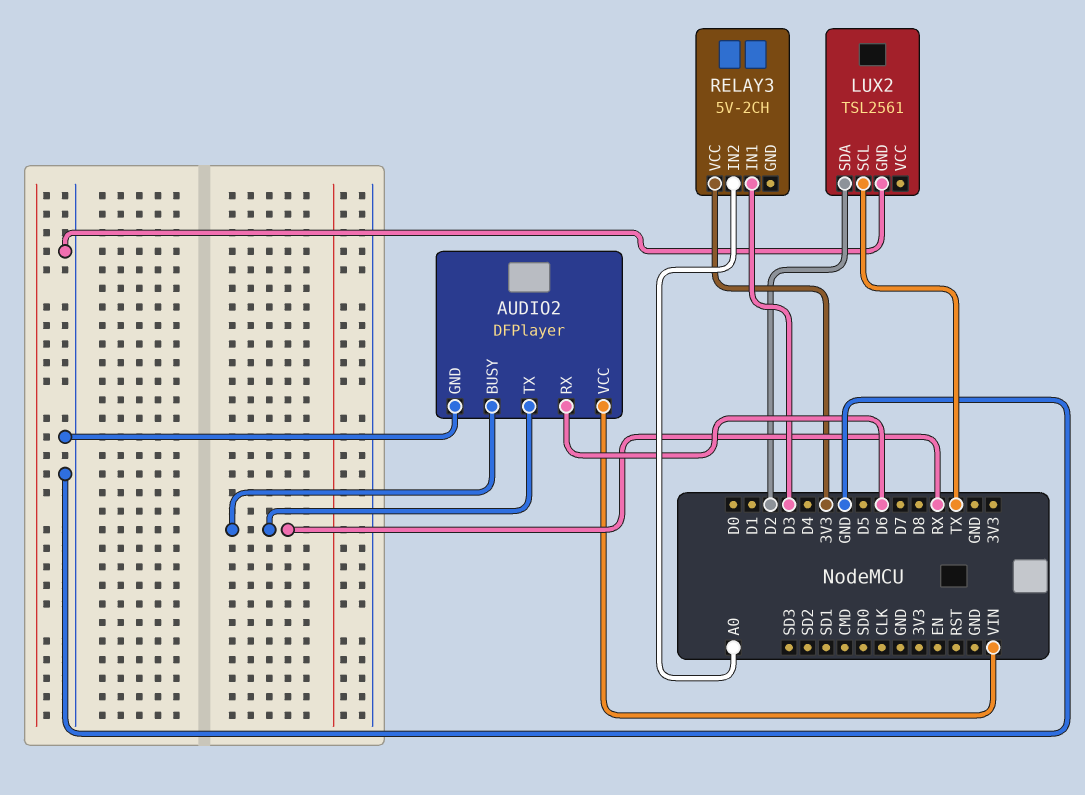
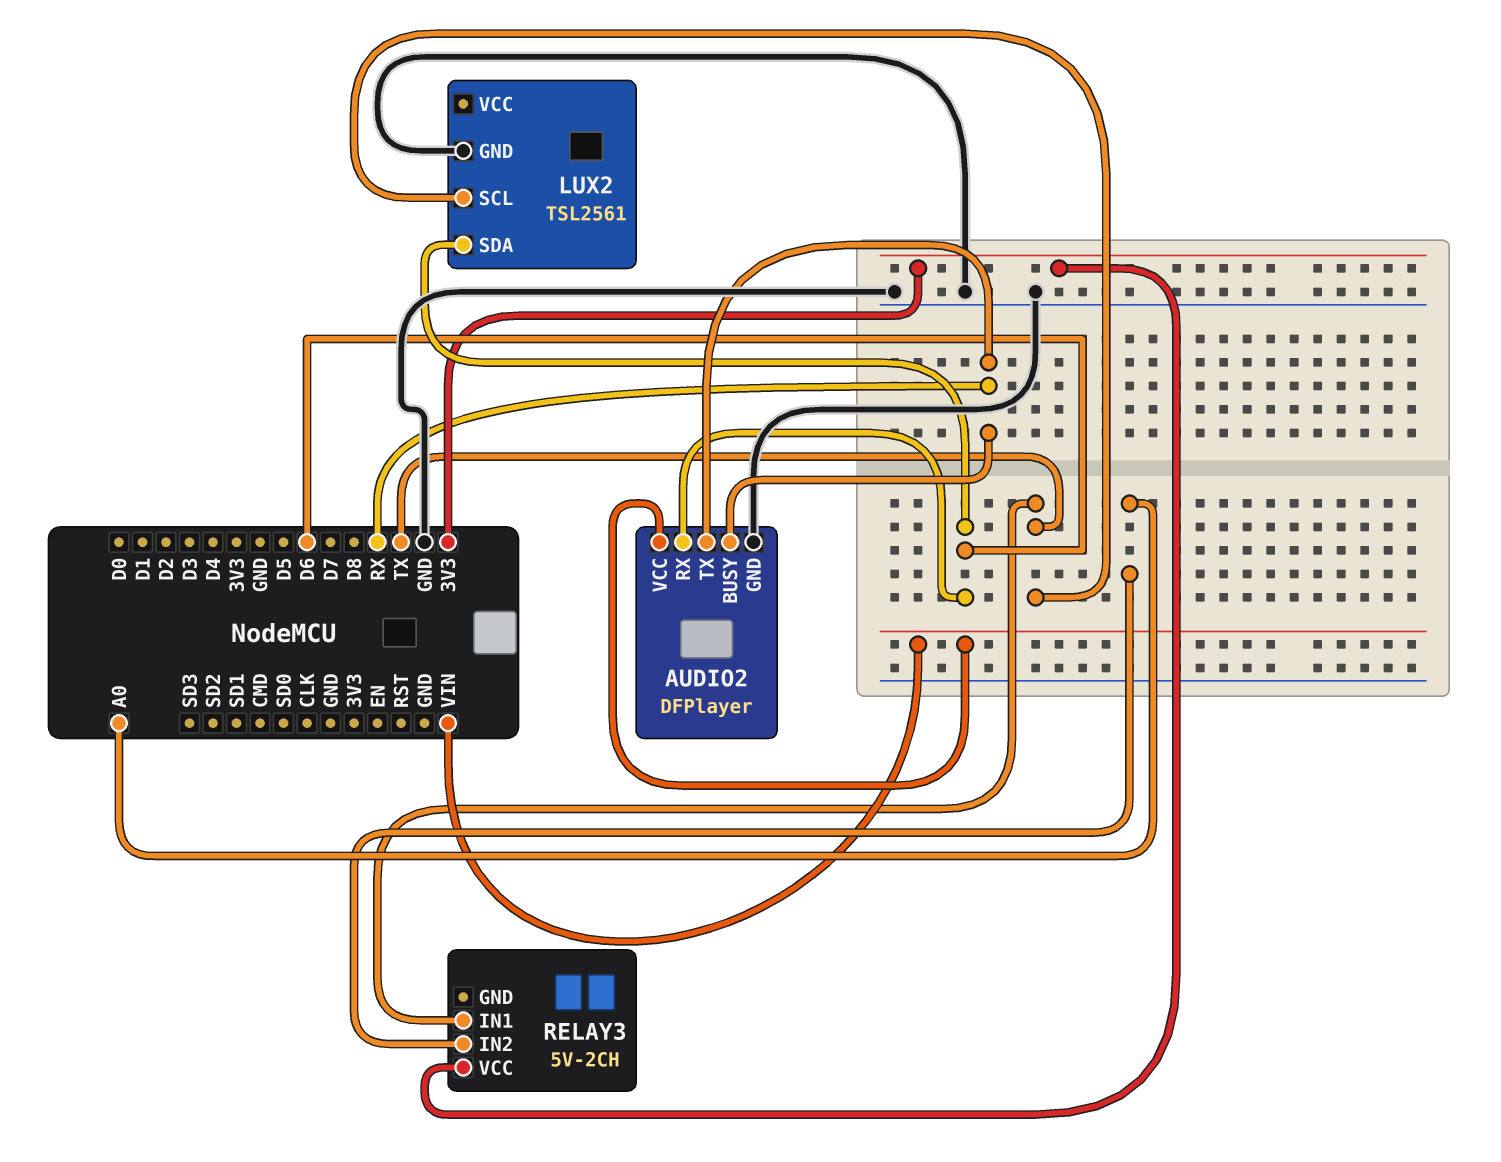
LUX2 pin SDA: D2 -> D6
RELAY3 pin IN1: D3 -> TX

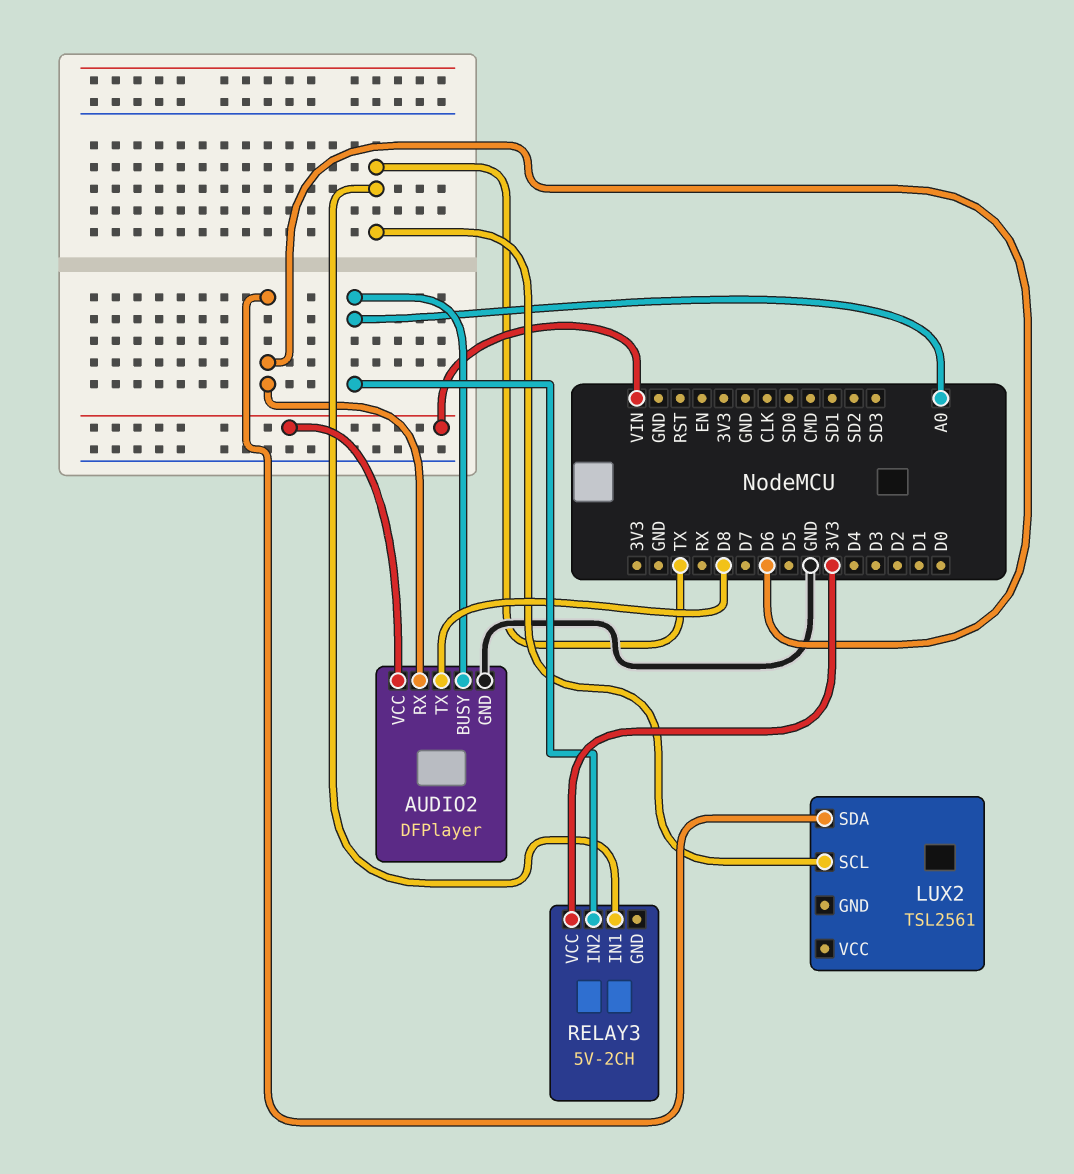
AUDIO2 pin BUSY: RX -> A0
AUDIO2 pin TX: RX -> D8
LUX2 pin GND: GND -> none

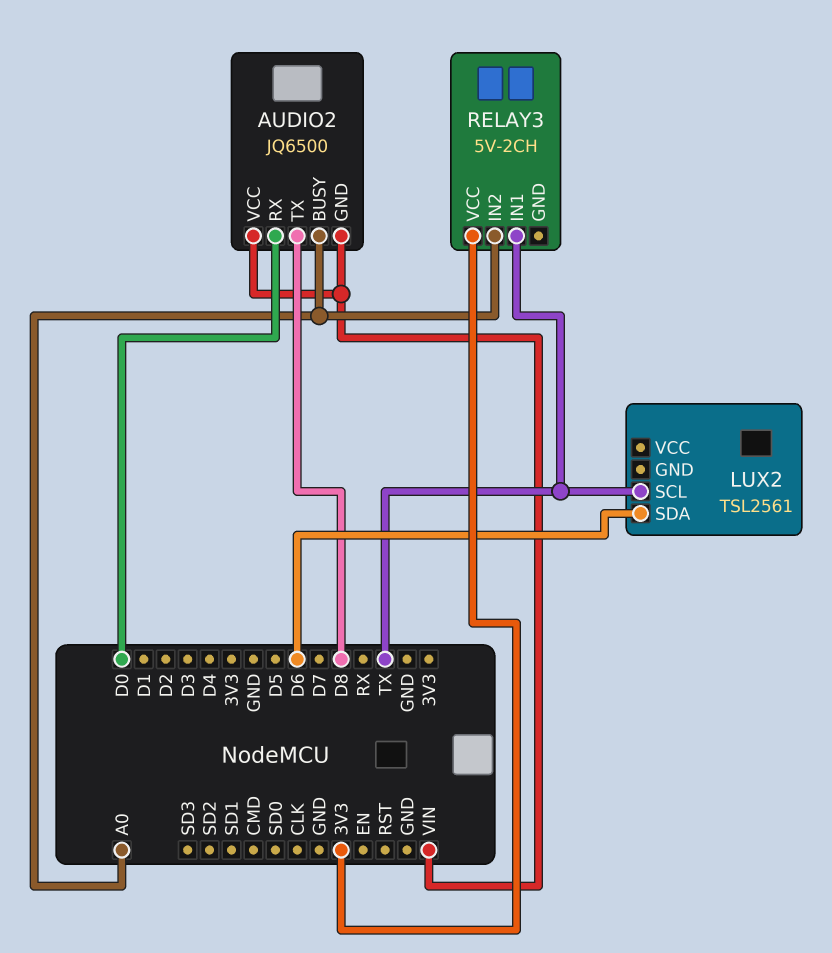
AUDIO2: DFPlayer -> JQ6500
AUDIO2 pin GND: GND -> VIN
AUDIO2 pin RX: D6 -> D0

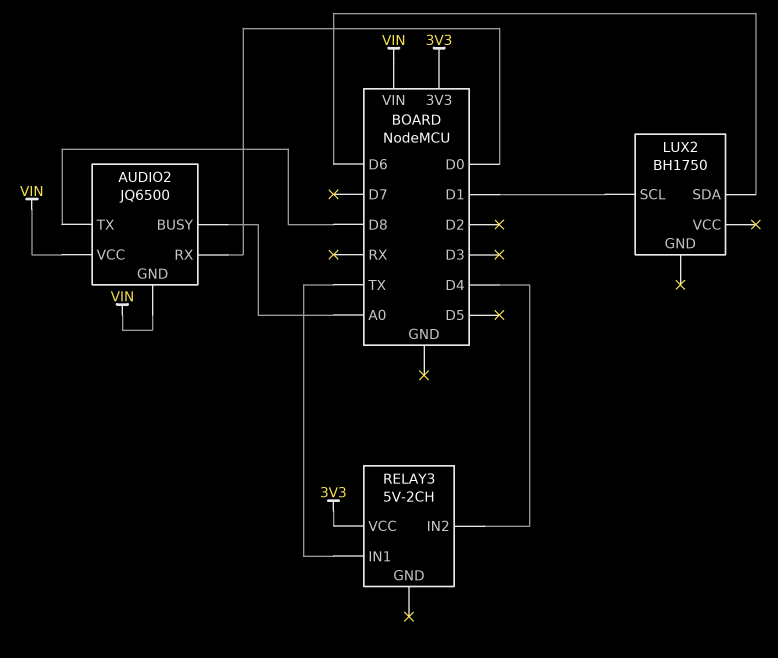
LUX2: TSL2561 -> BH1750
LUX2 pin SCL: TX -> D1
RELAY3 pin IN2: A0 -> D4

